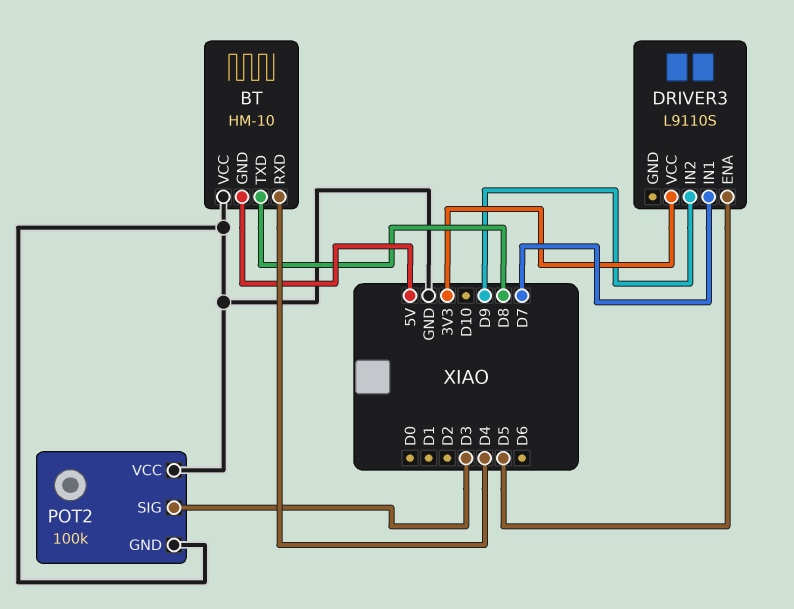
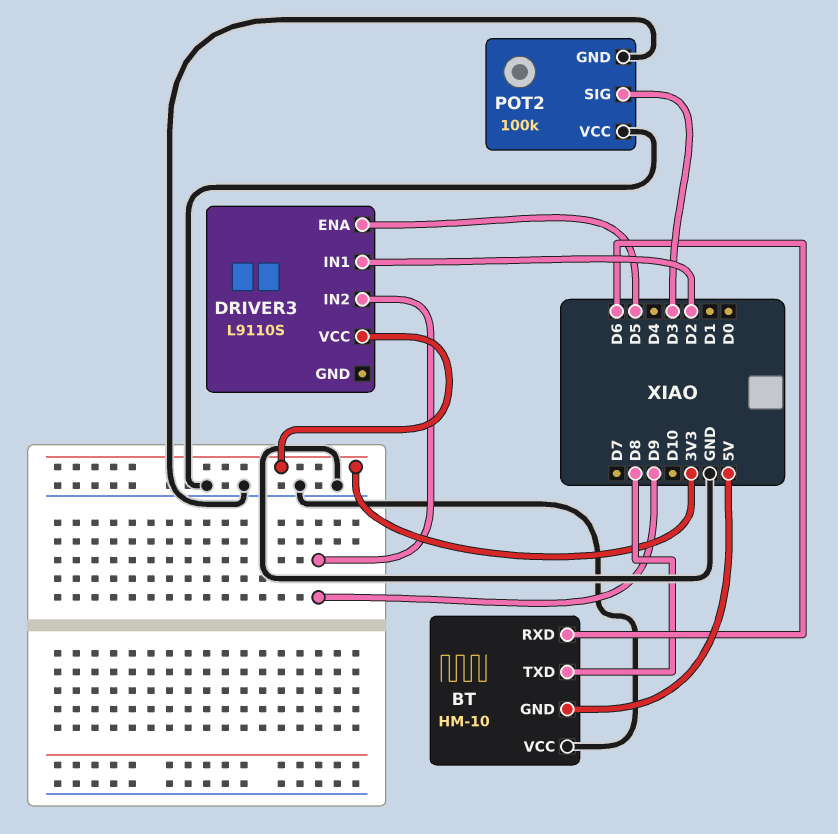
BT pin RXD: D4 -> D6
DRIVER3 pin IN1: D7 -> D2

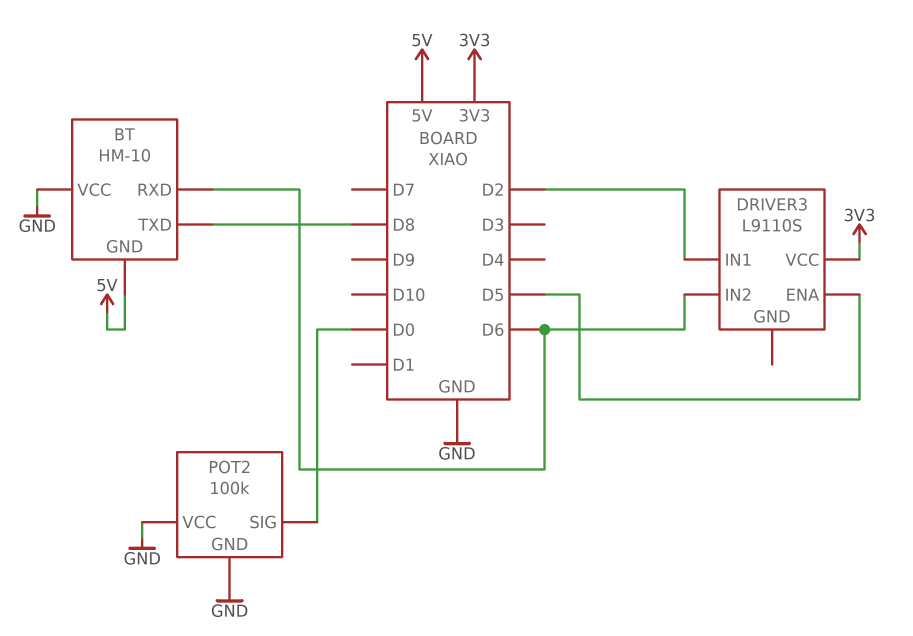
DRIVER3 pin IN2: D9 -> D6
POT2 pin SIG: D3 -> D0

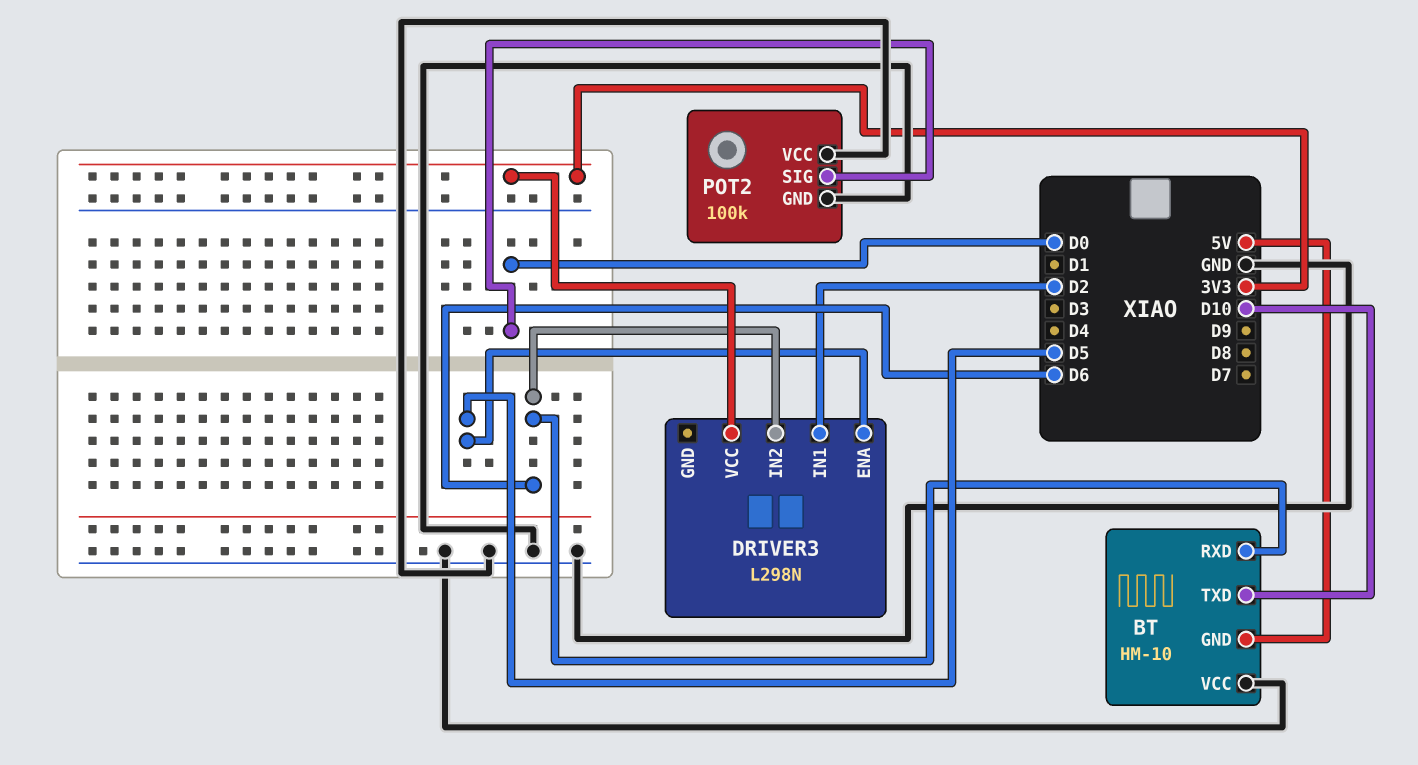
BT pin TXD: D8 -> D10
DRIVER3: L9110S -> L298N

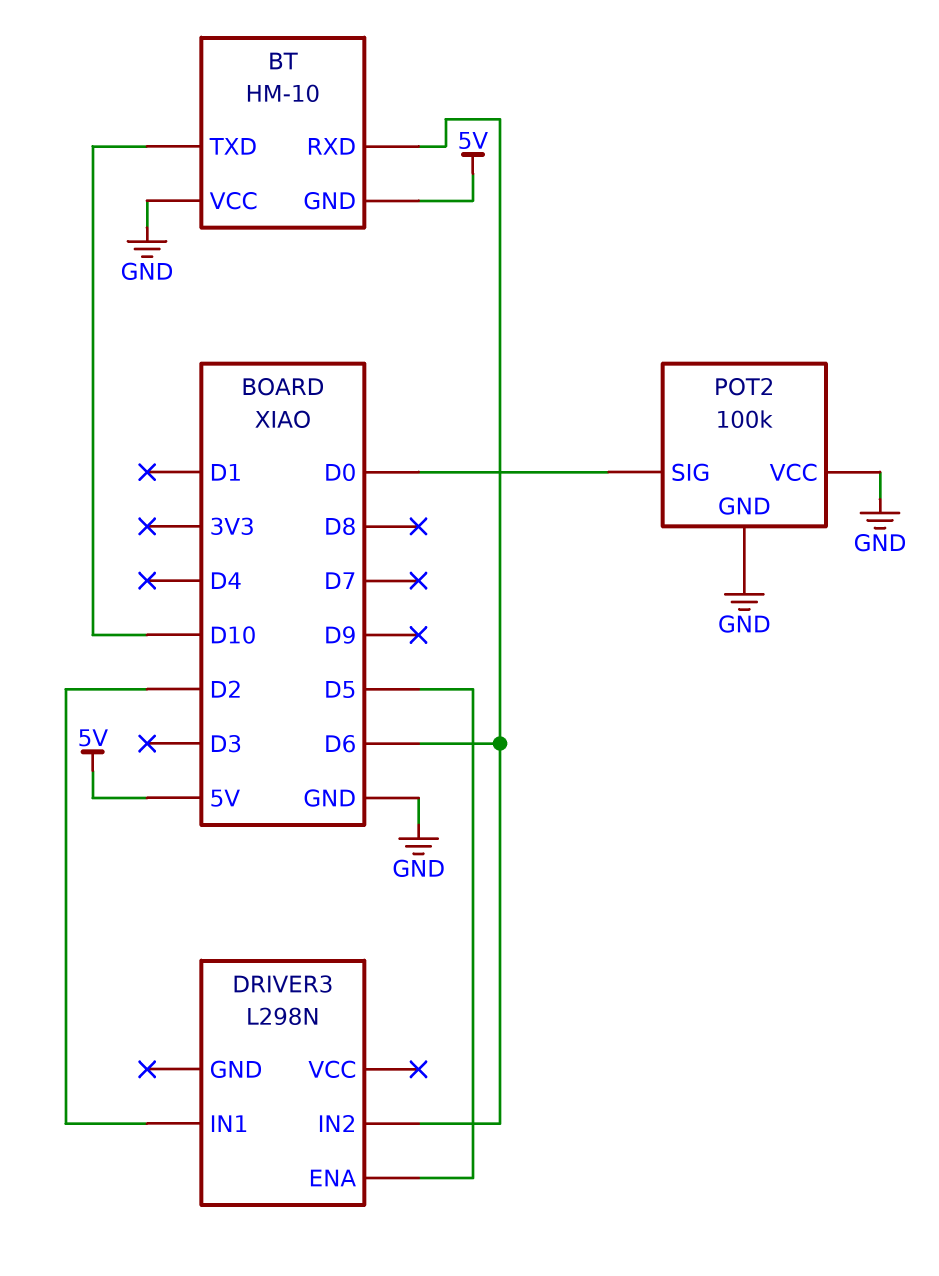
DRIVER3 pin VCC: 3V3 -> none

